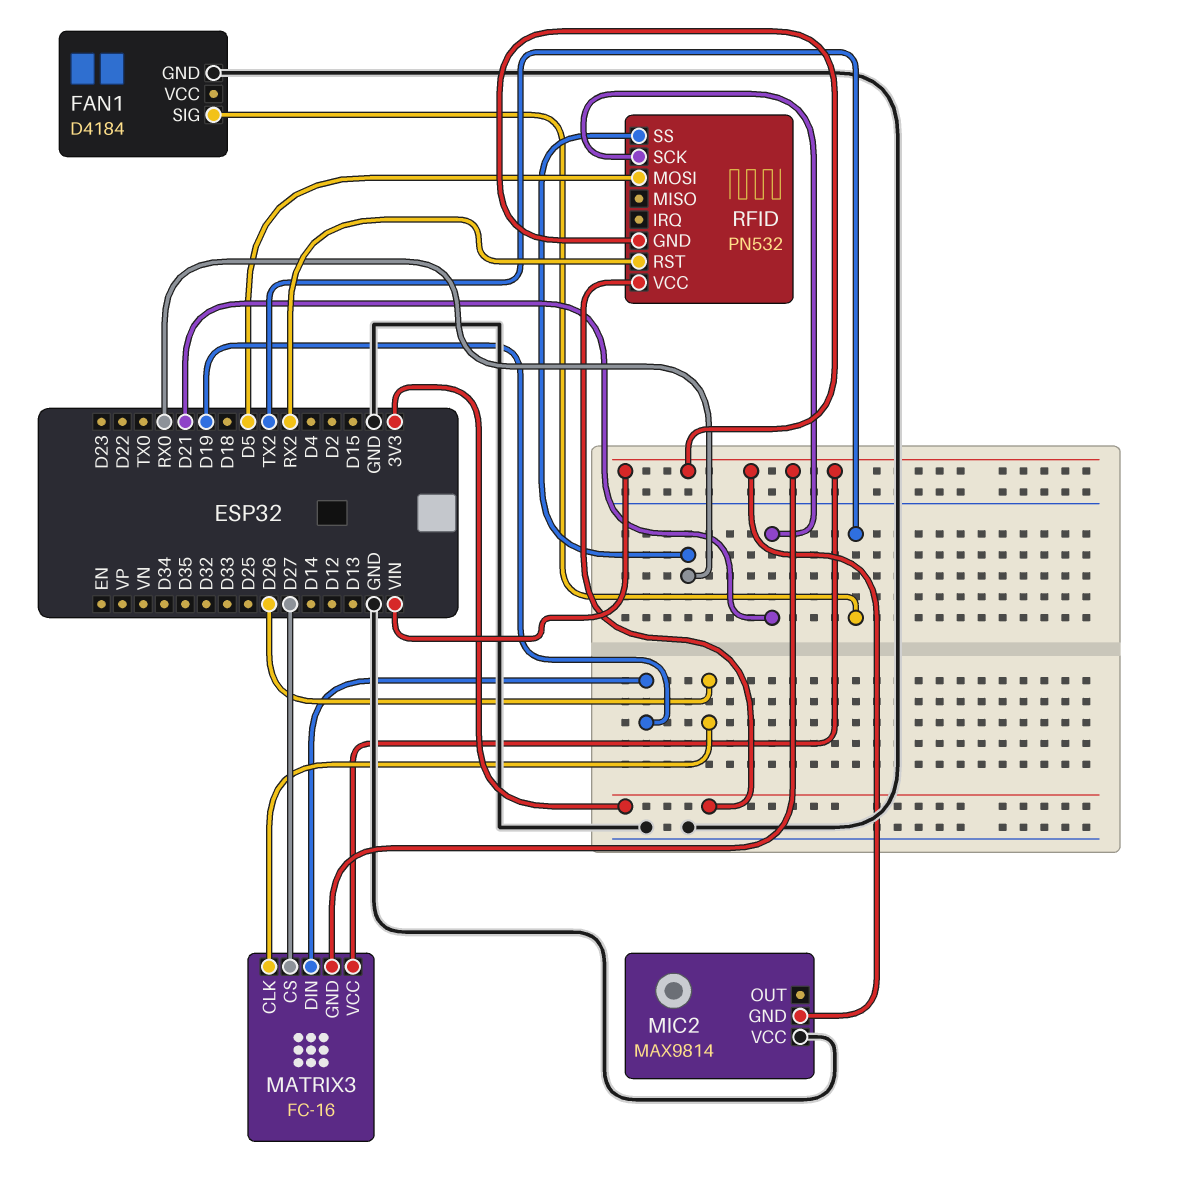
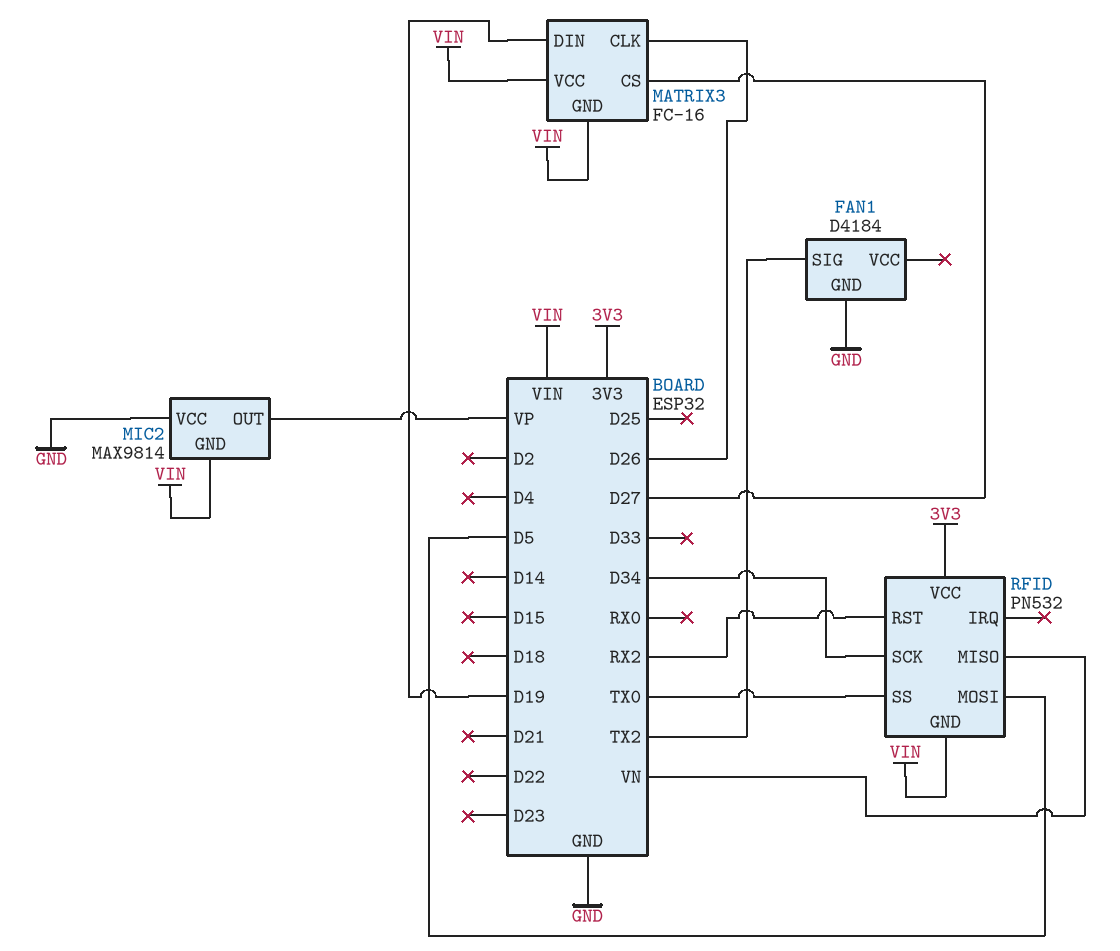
MIC2 pin OUT: none -> VP
RFID pin MISO: none -> VN
RFID pin SCK: D21 -> D34
RFID pin SS: RX0 -> TX0

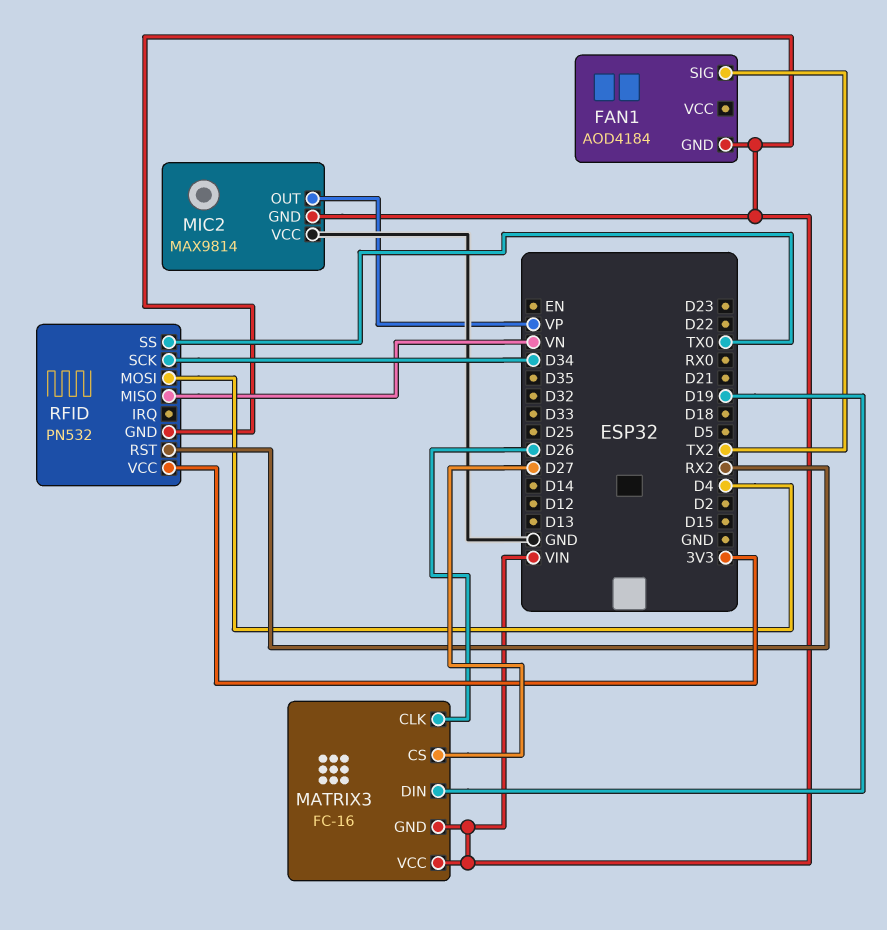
FAN1: D4184 -> AOD4184
FAN1 pin GND: GND -> VIN
RFID pin MOSI: D5 -> D4

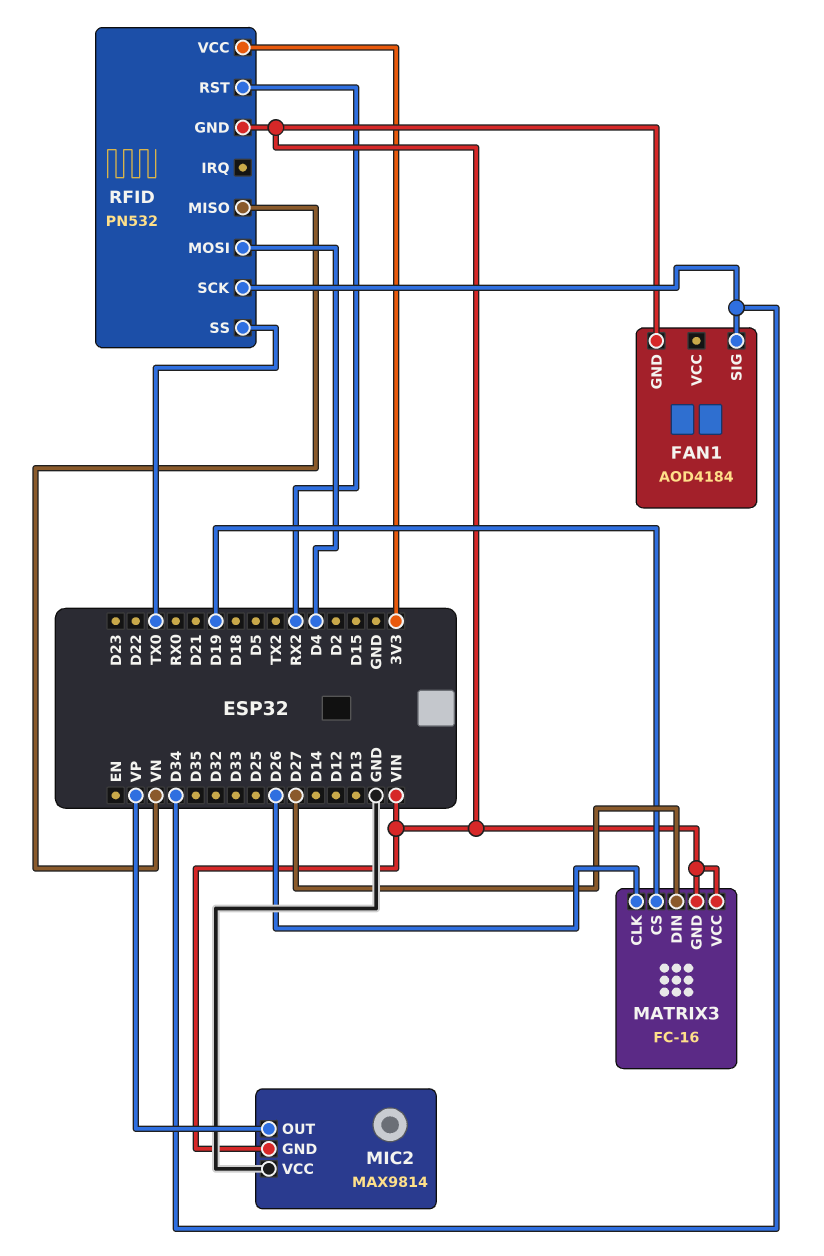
FAN1 pin SIG: TX2 -> D34
MATRIX3 pin CS: D27 -> D19
MATRIX3 pin DIN: D19 -> D27

